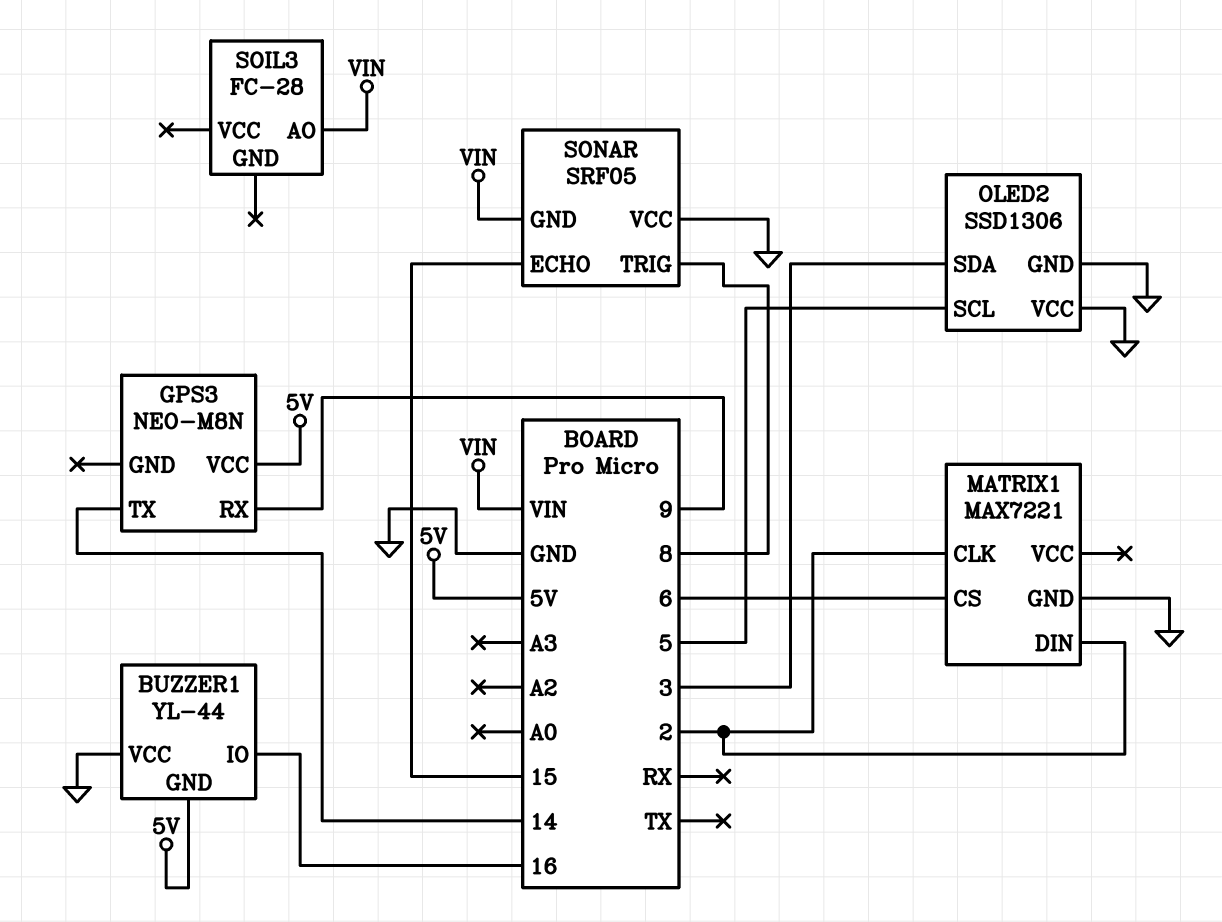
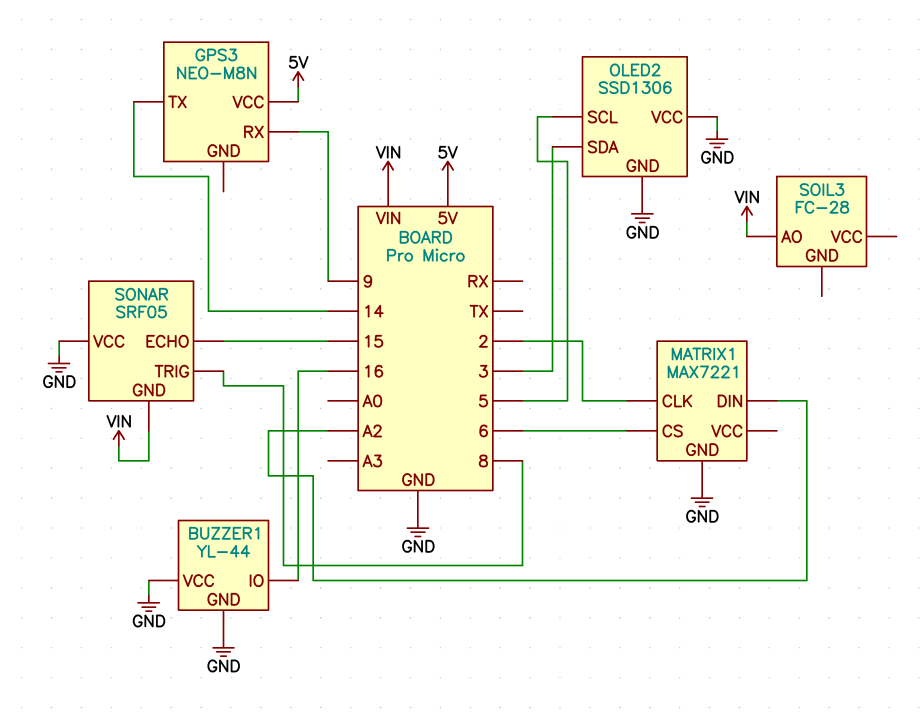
BUZZER1 pin GND: 5V -> GND
MATRIX1 pin DIN: 2 -> A2

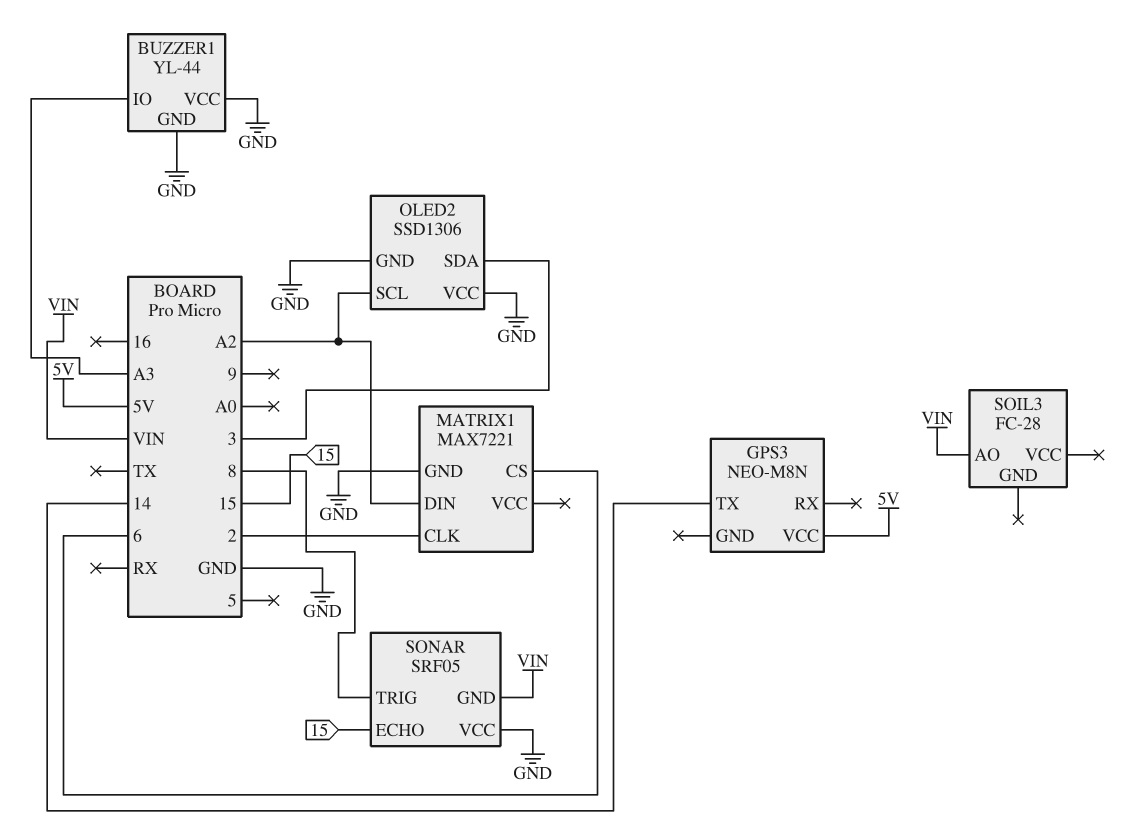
BUZZER1 pin IO: 16 -> A3
GPS3 pin RX: 9 -> none
OLED2 pin SCL: 5 -> A2

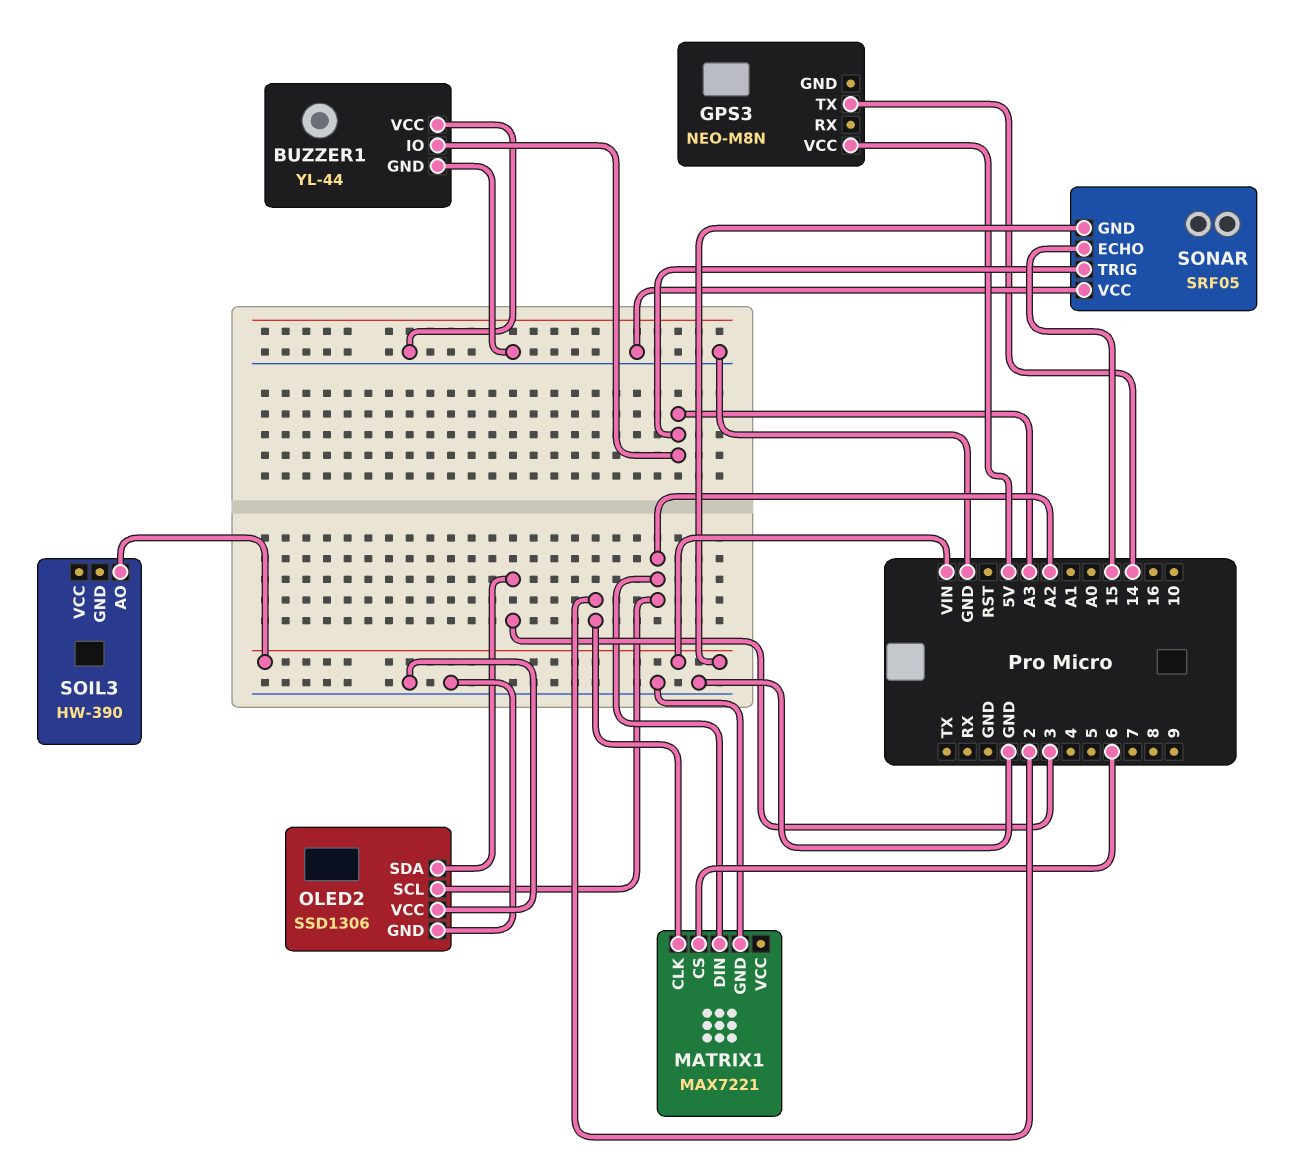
SOIL3: FC-28 -> HW-390
SONAR pin TRIG: 8 -> A3

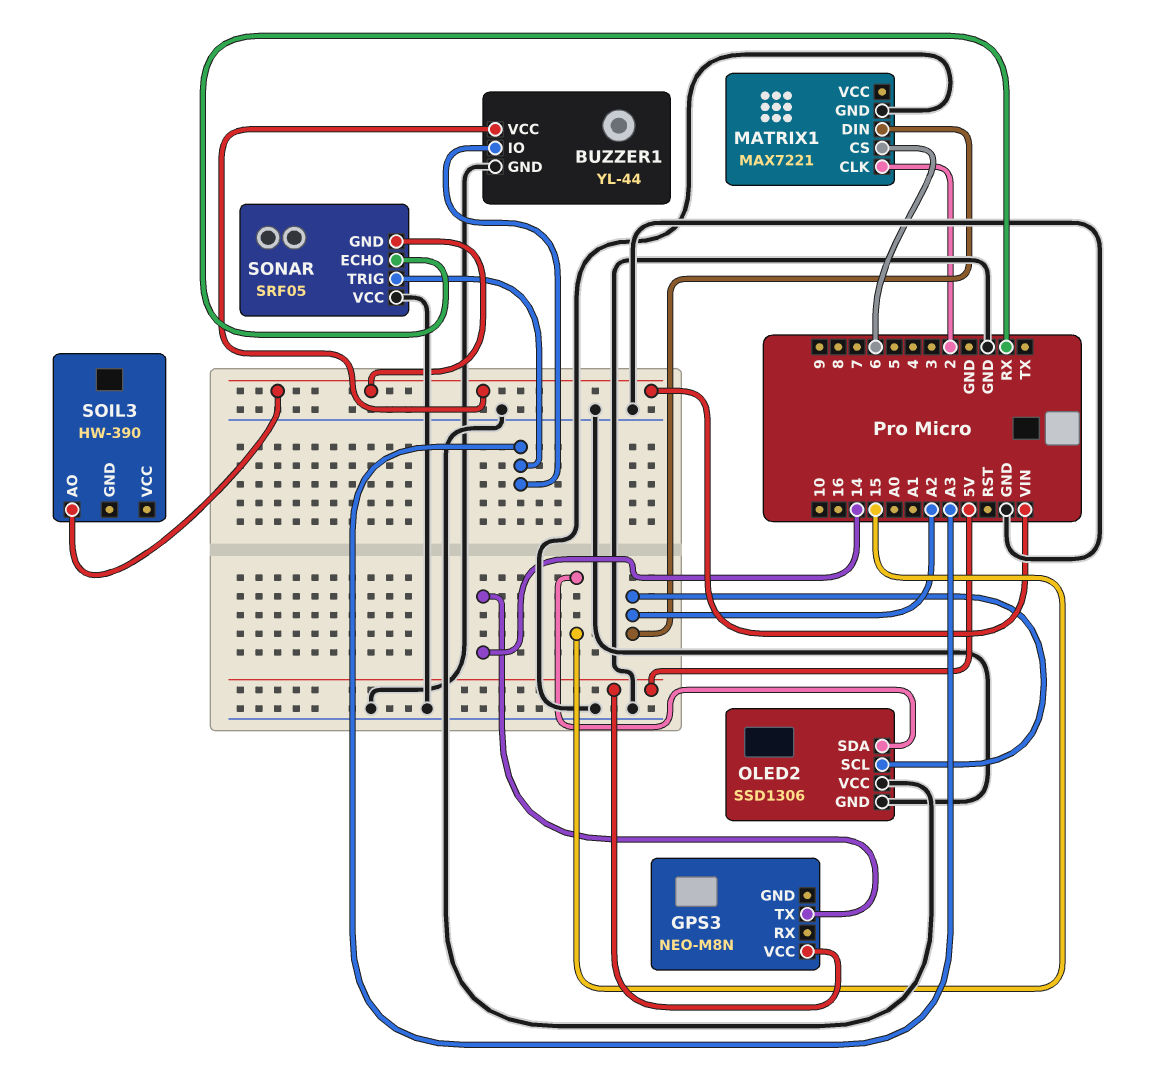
BUZZER1 pin VCC: GND -> VIN
OLED2 pin SDA: 3 -> 15
SONAR pin ECHO: 15 -> RX

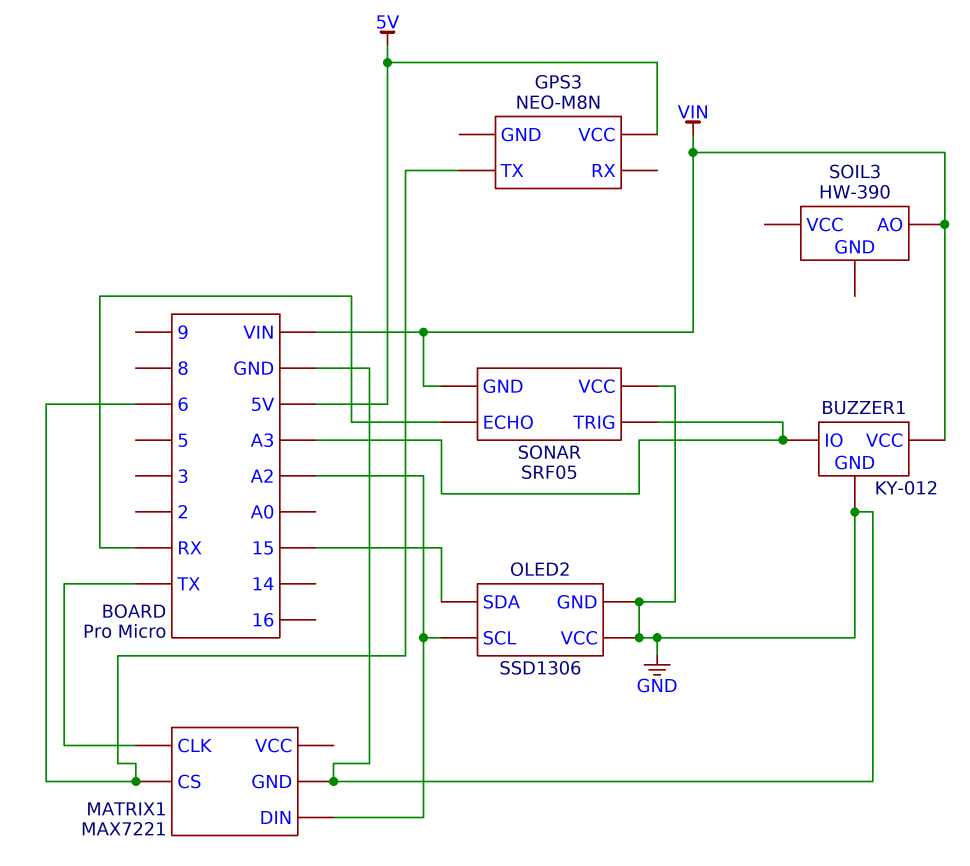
BUZZER1: YL-44 -> KY-012
GPS3 pin TX: 14 -> 6
MATRIX1 pin CLK: 2 -> TX

